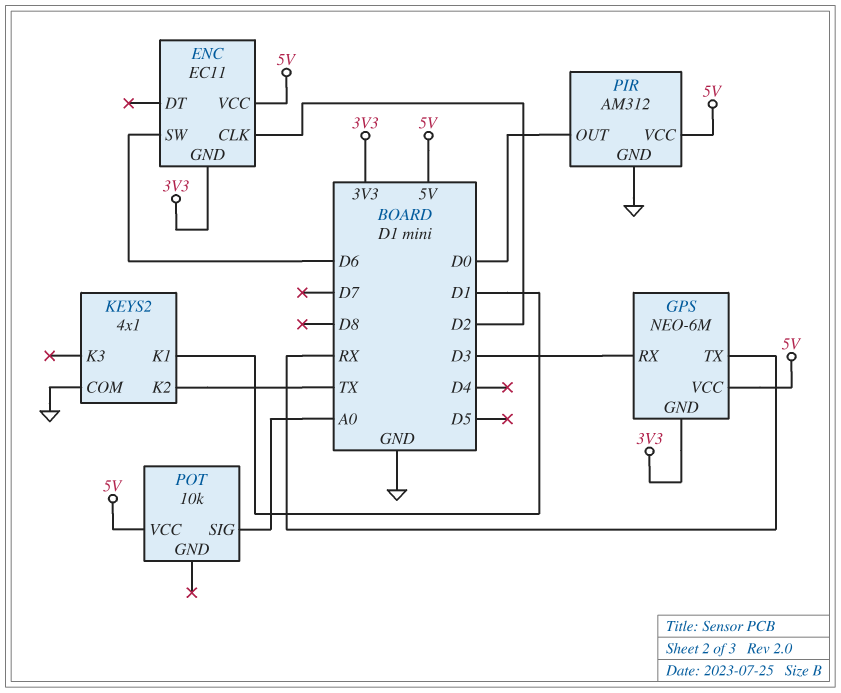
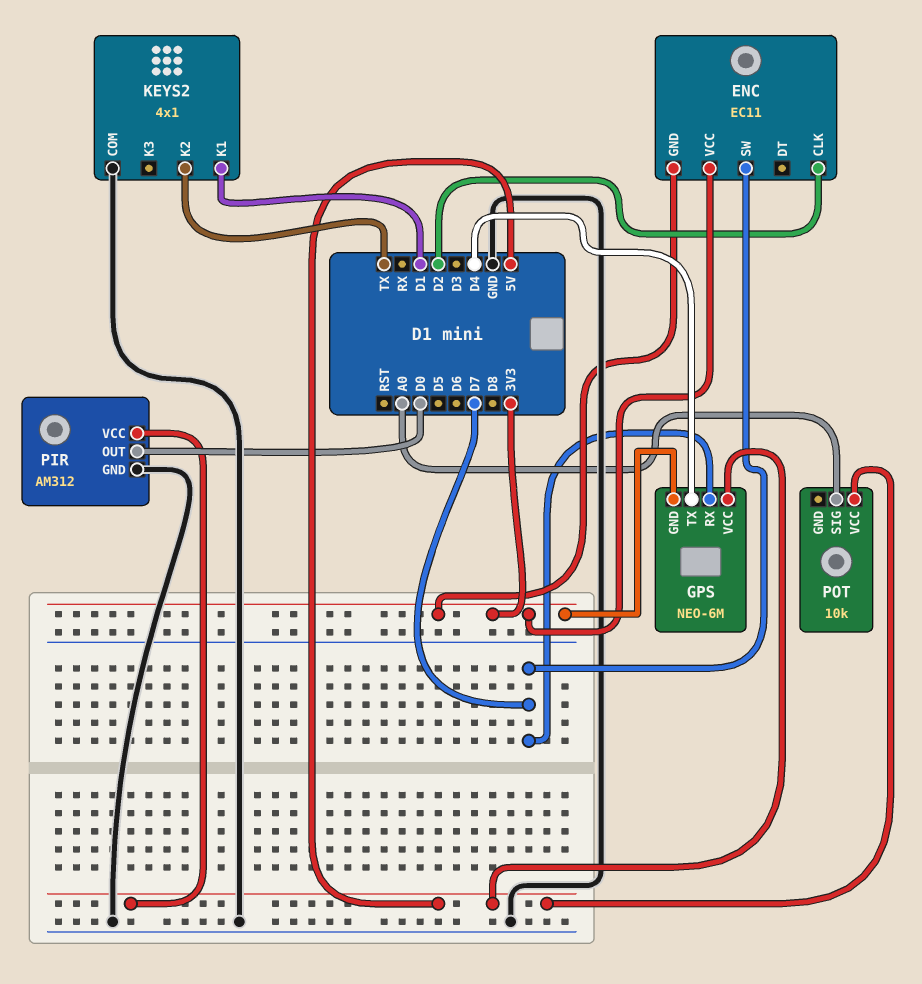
ENC pin SW: D6 -> D7
ENC pin VCC: 5V -> 3V3
GPS pin RX: D3 -> D7
GPS pin TX: RX -> D4

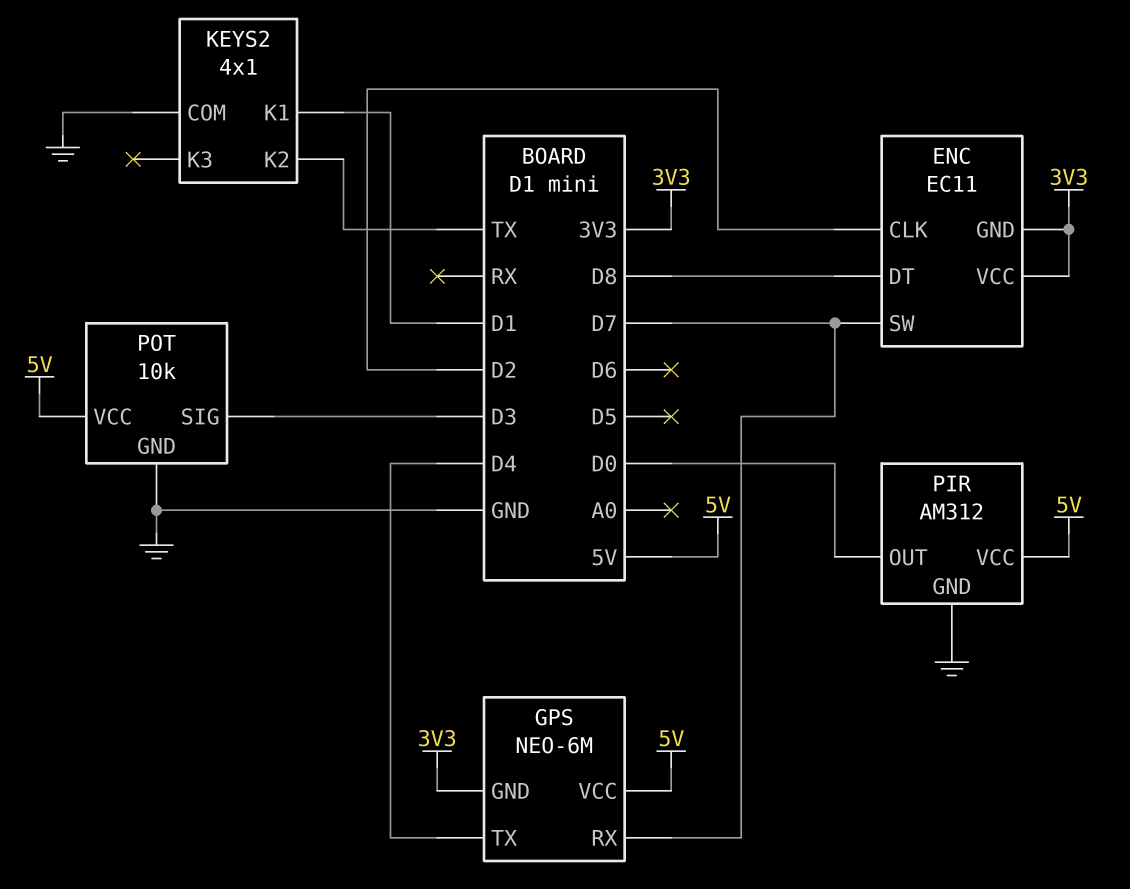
ENC pin DT: none -> D8
POT pin GND: none -> GND
POT pin SIG: A0 -> D3

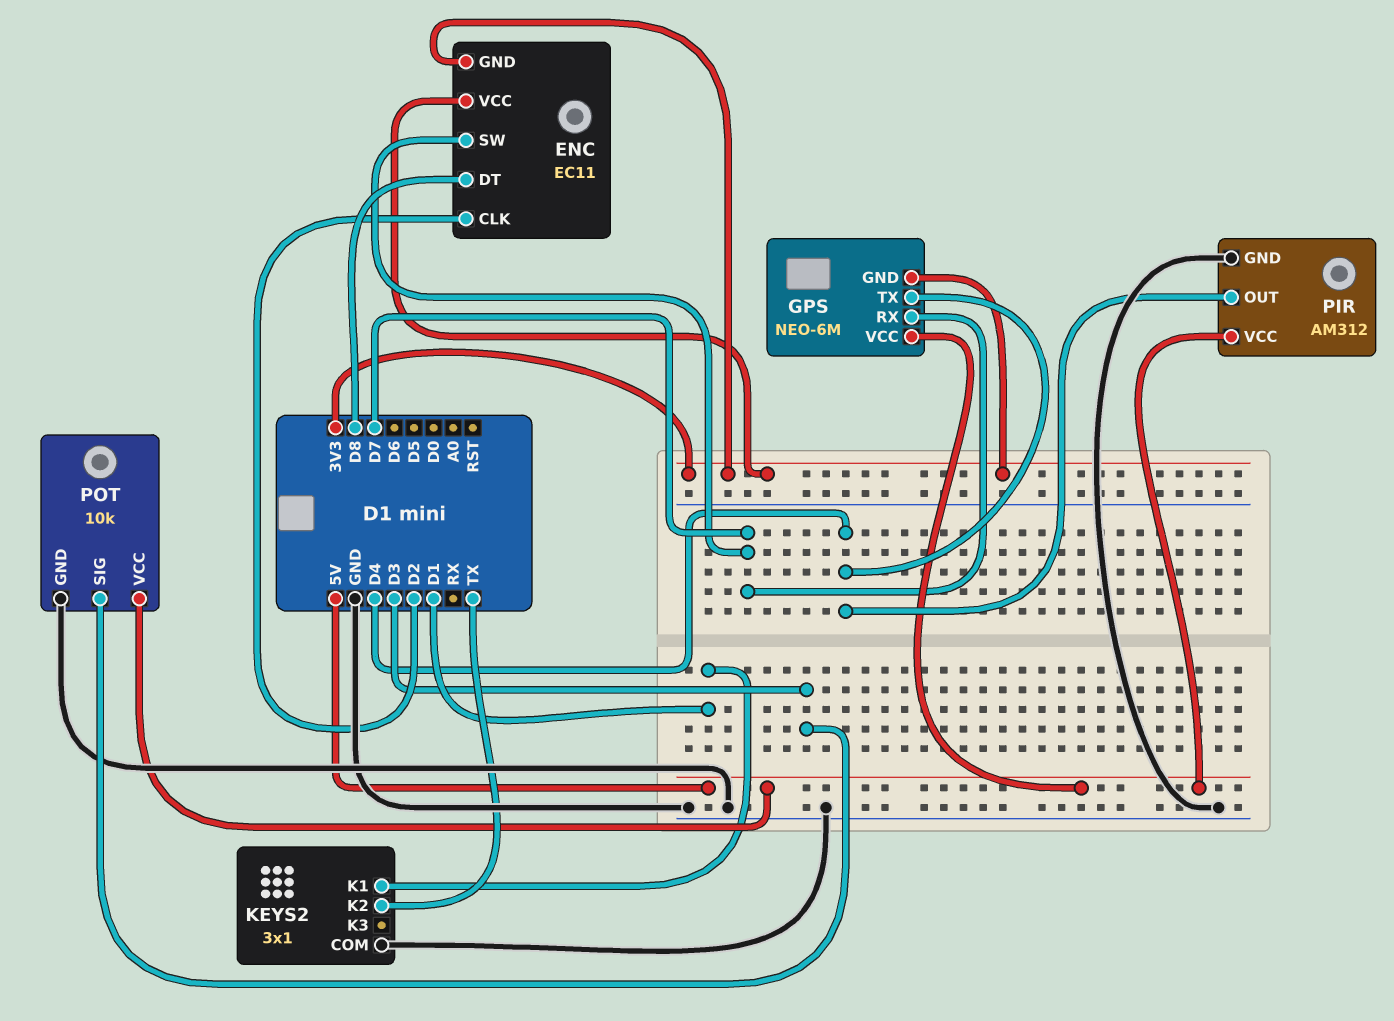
KEYS2: 4x1 -> 3x1
PIR pin OUT: D0 -> D4

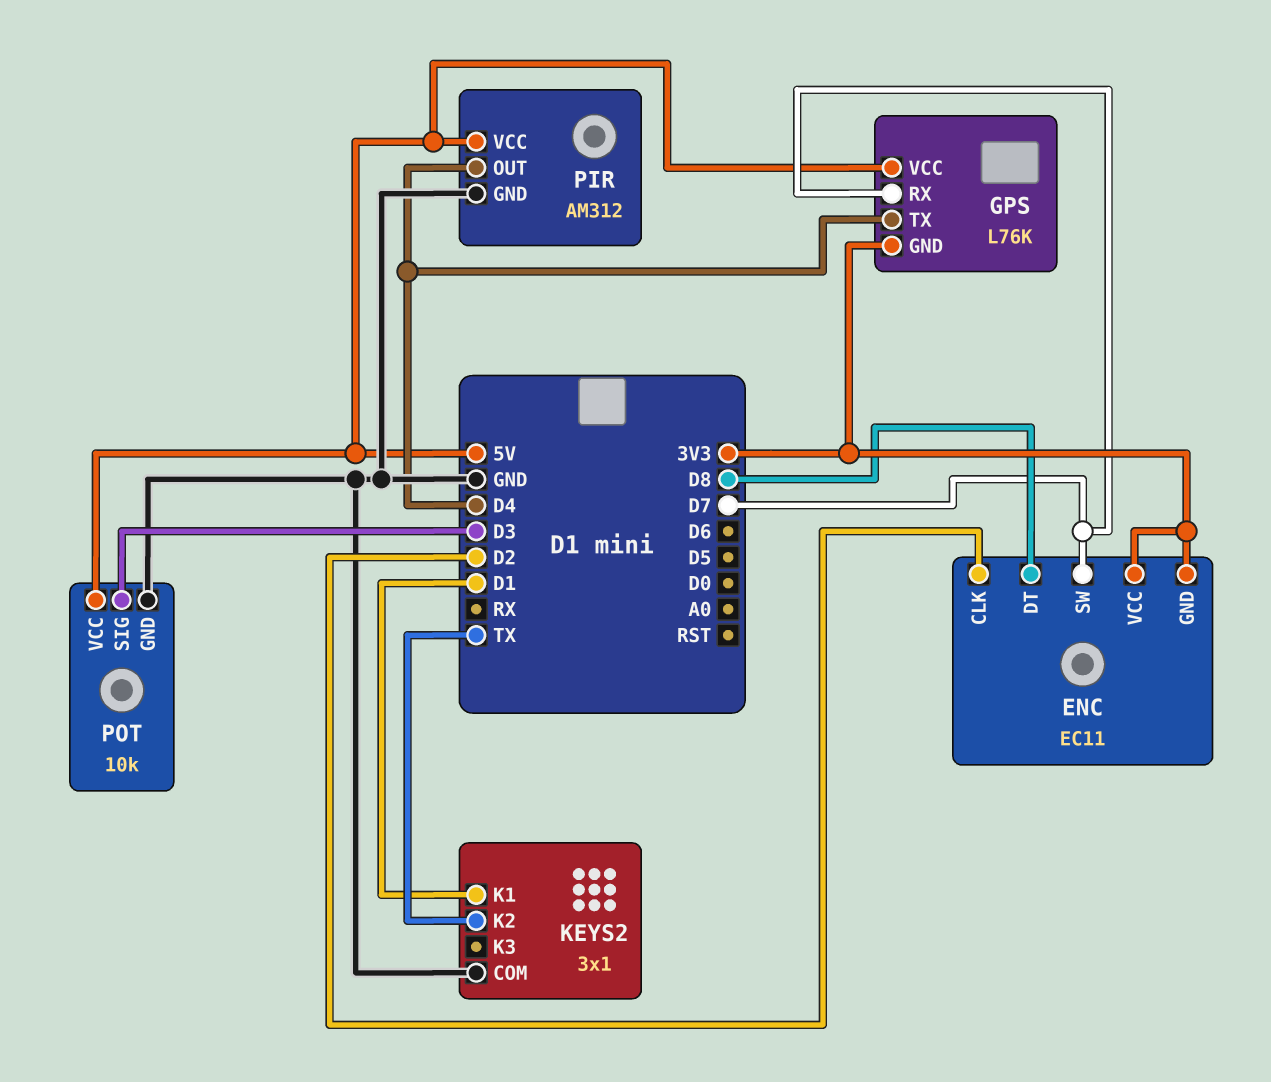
GPS: NEO-6M -> L76K

